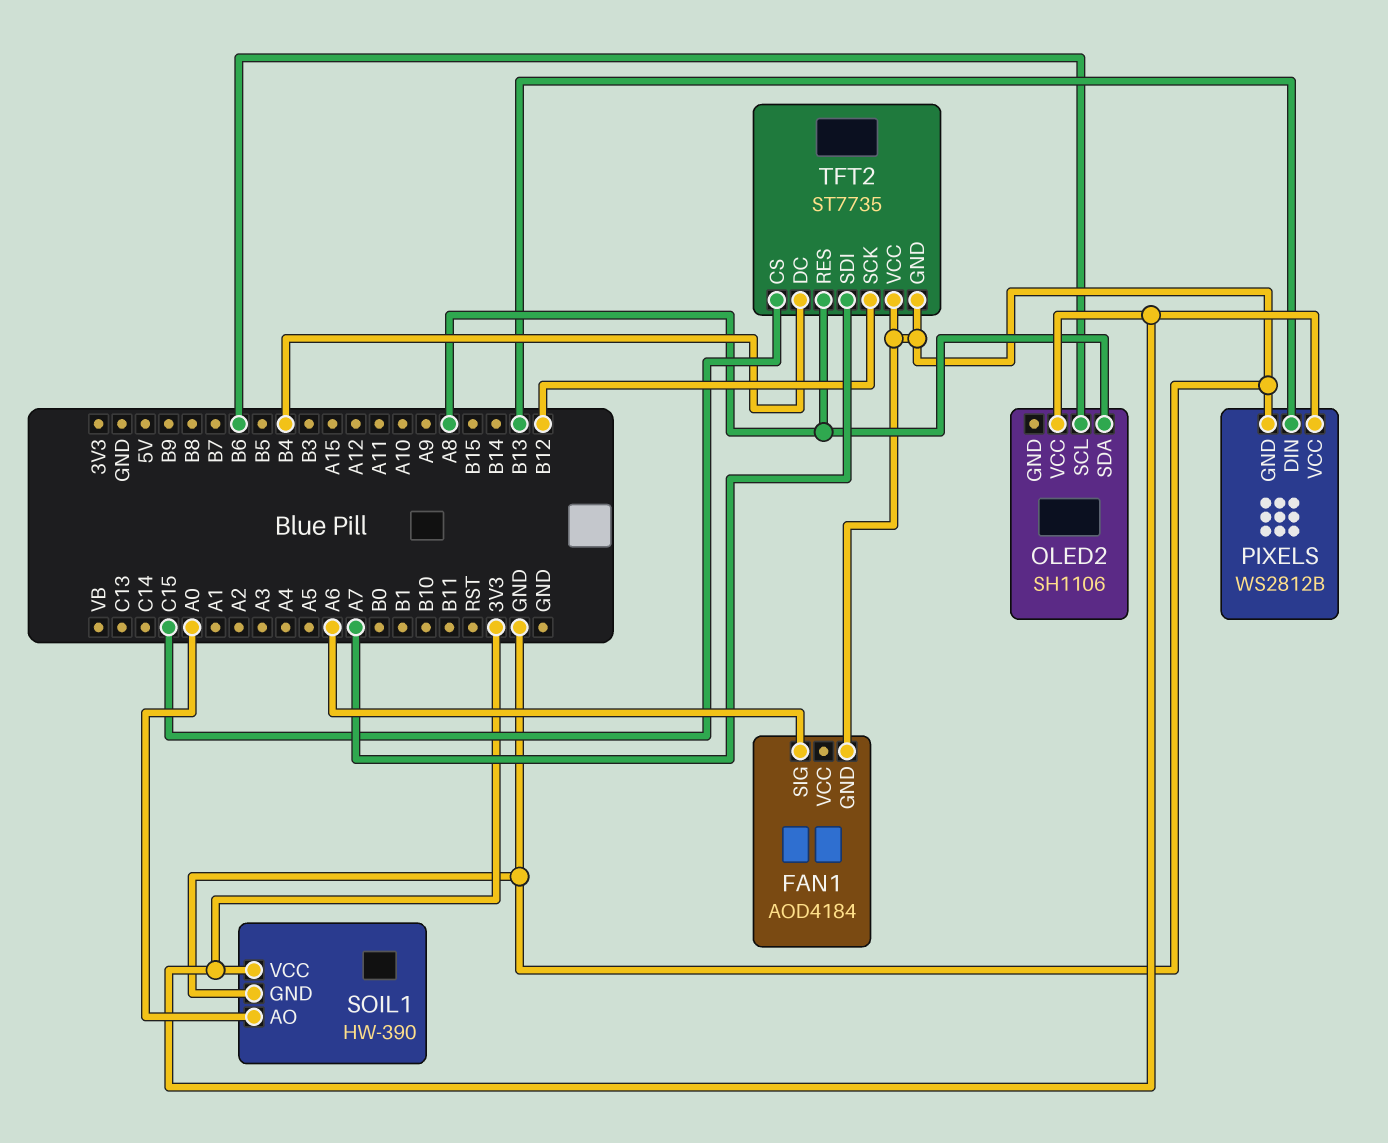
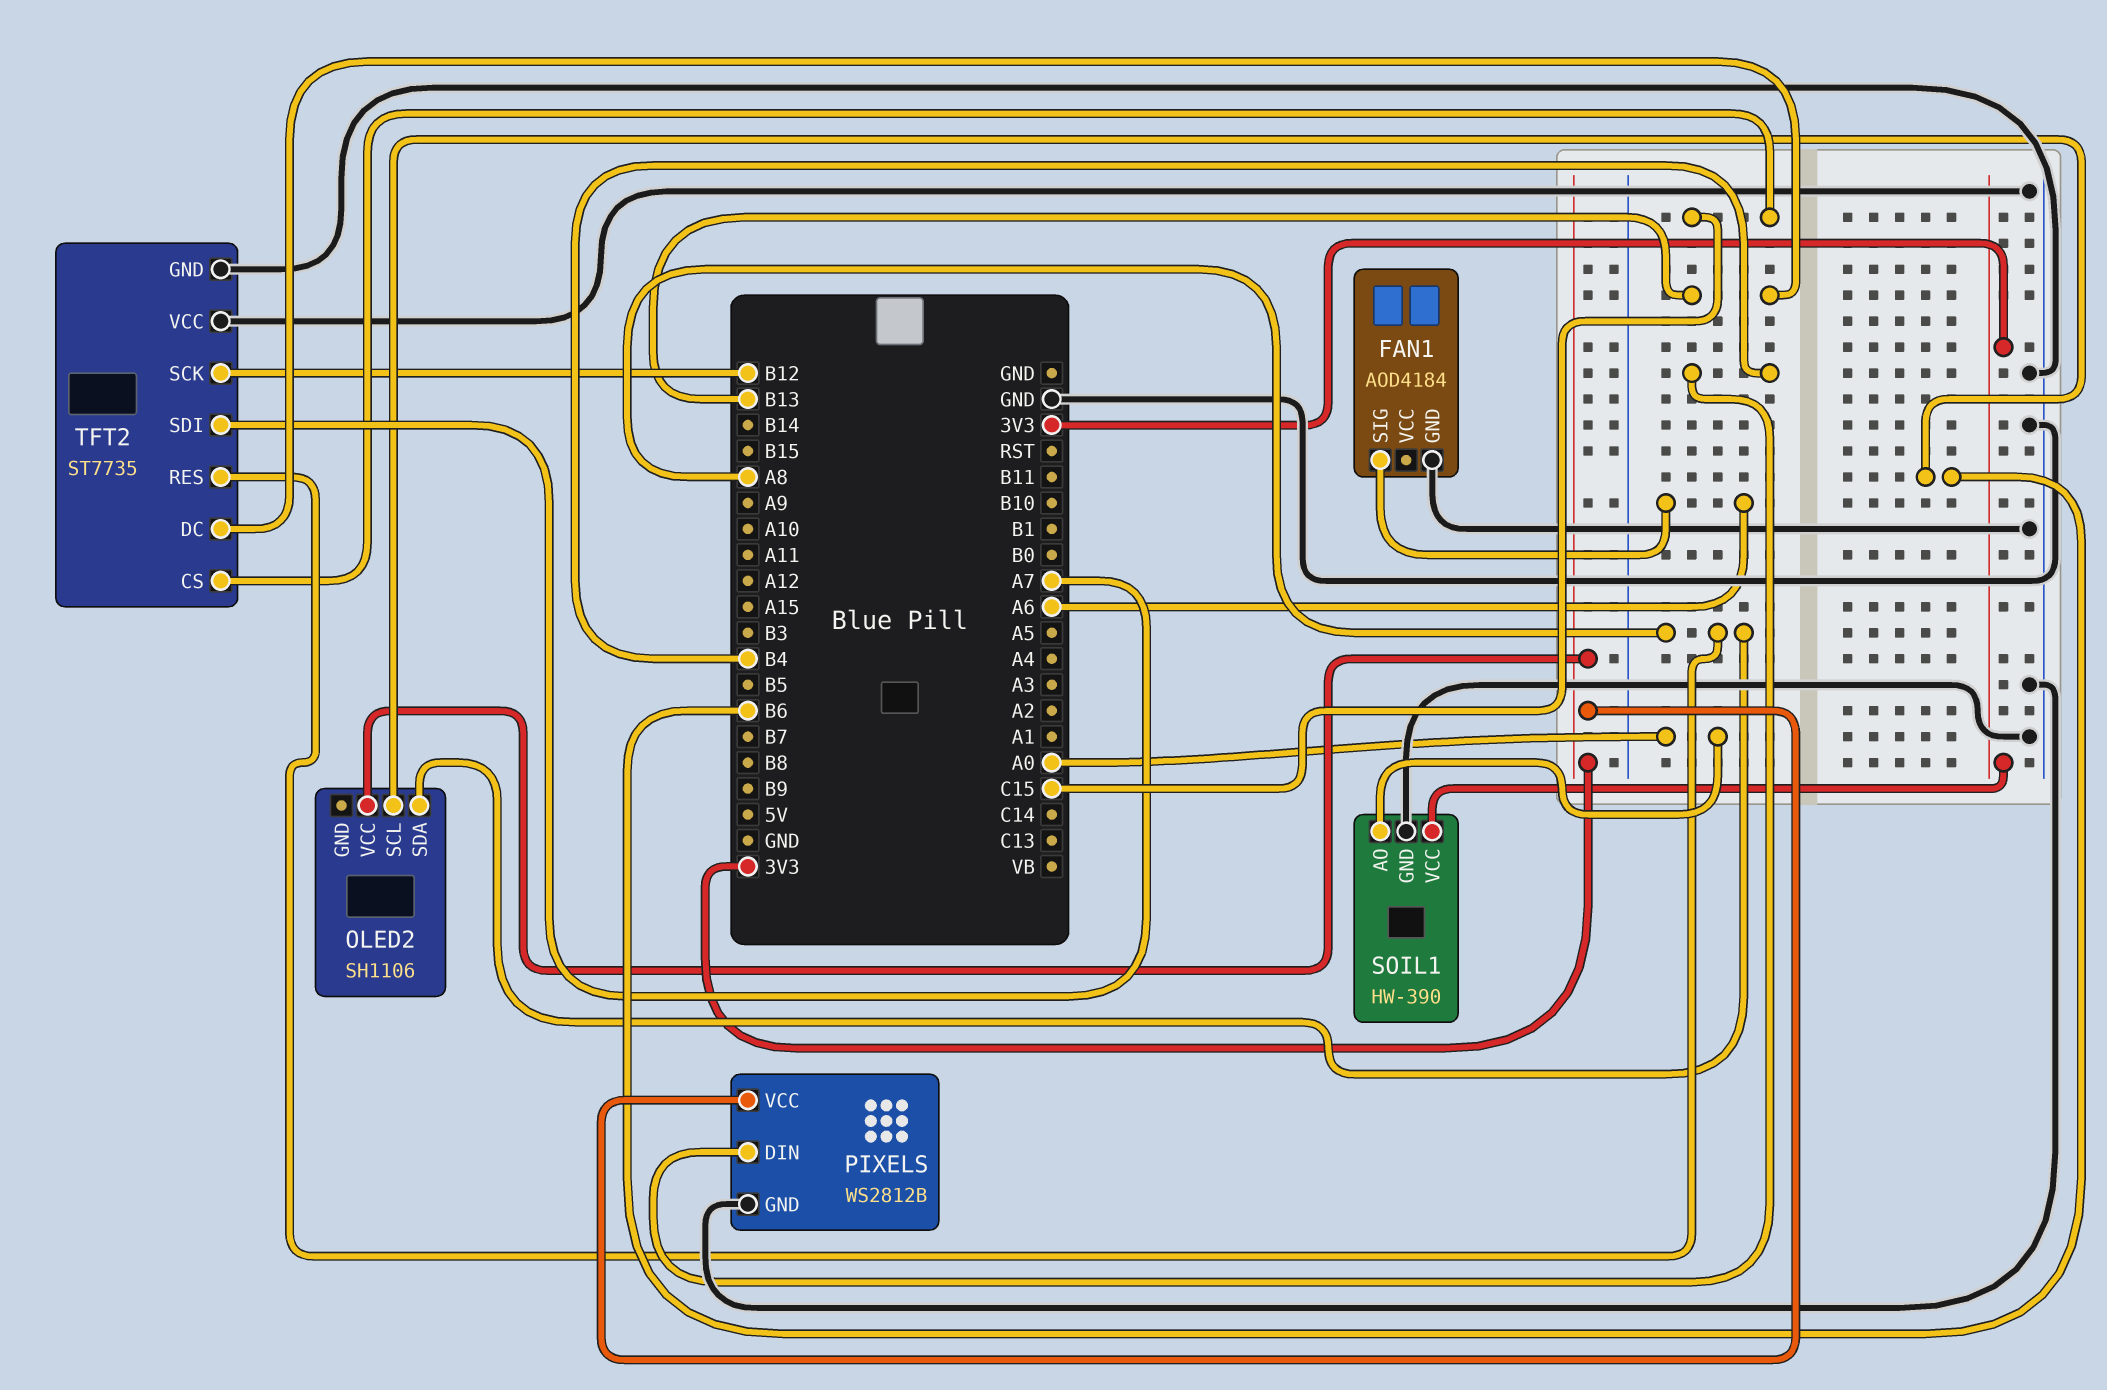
PIXELS pin DIN: B13 -> B4
TFT2 pin DC: B4 -> B13

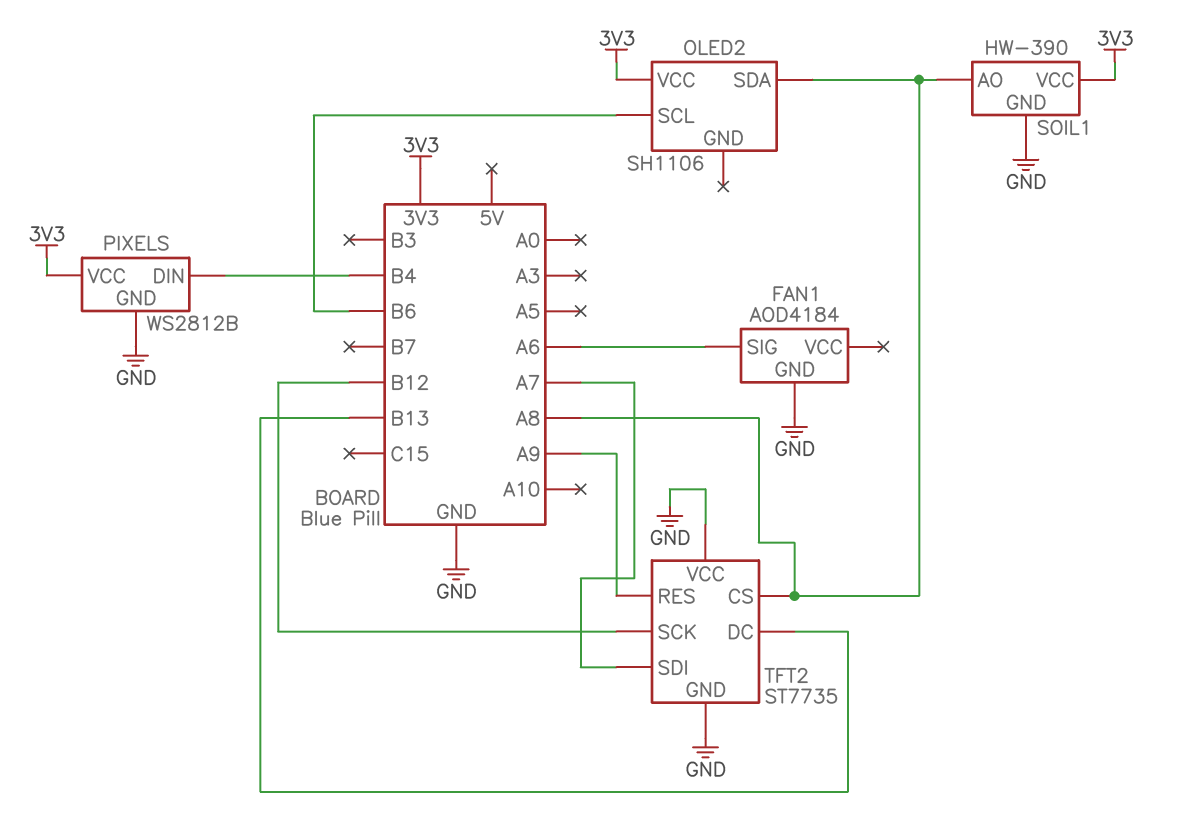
SOIL1 pin AO: A0 -> A8
TFT2 pin CS: C15 -> A8
TFT2 pin RES: A8 -> A9

